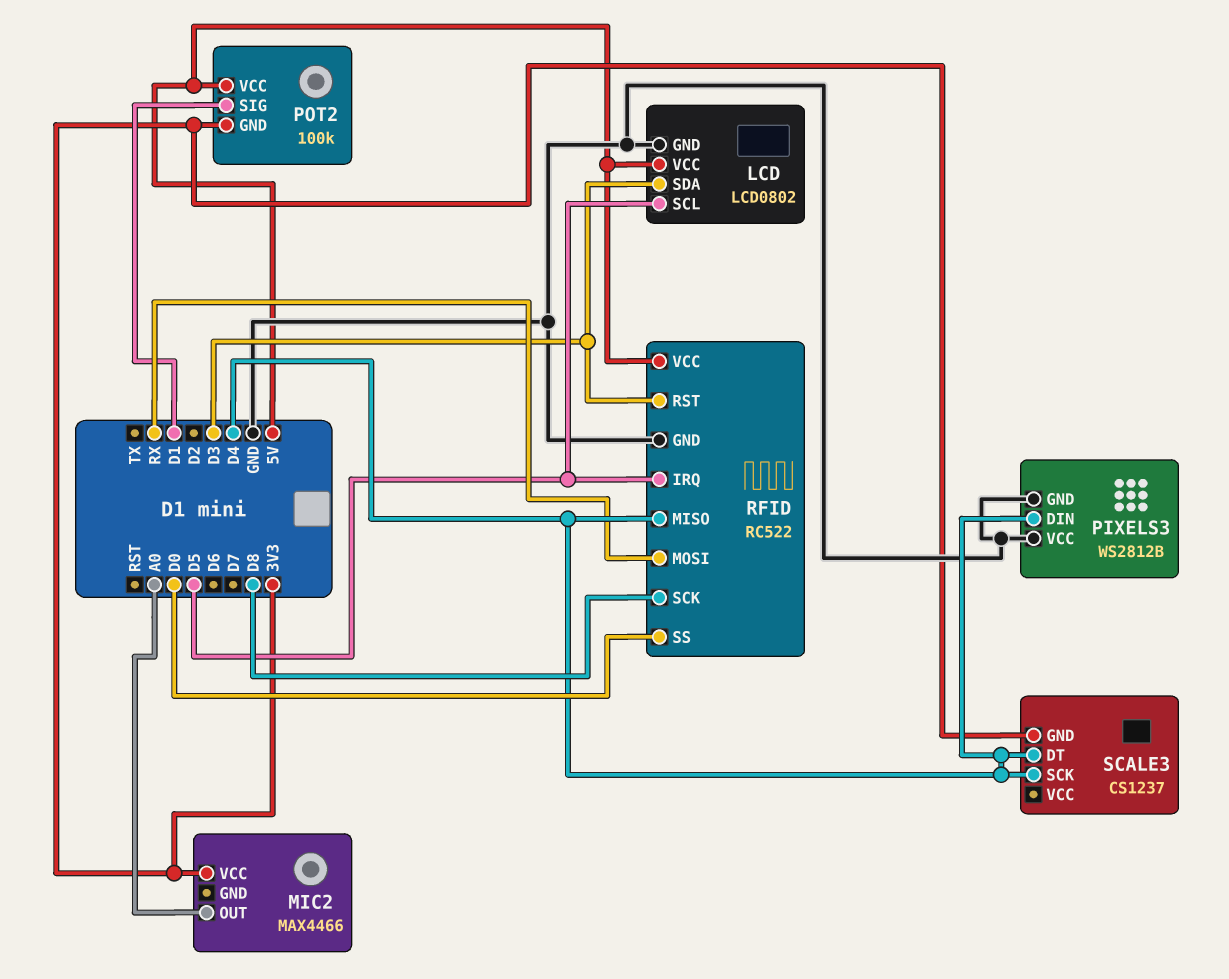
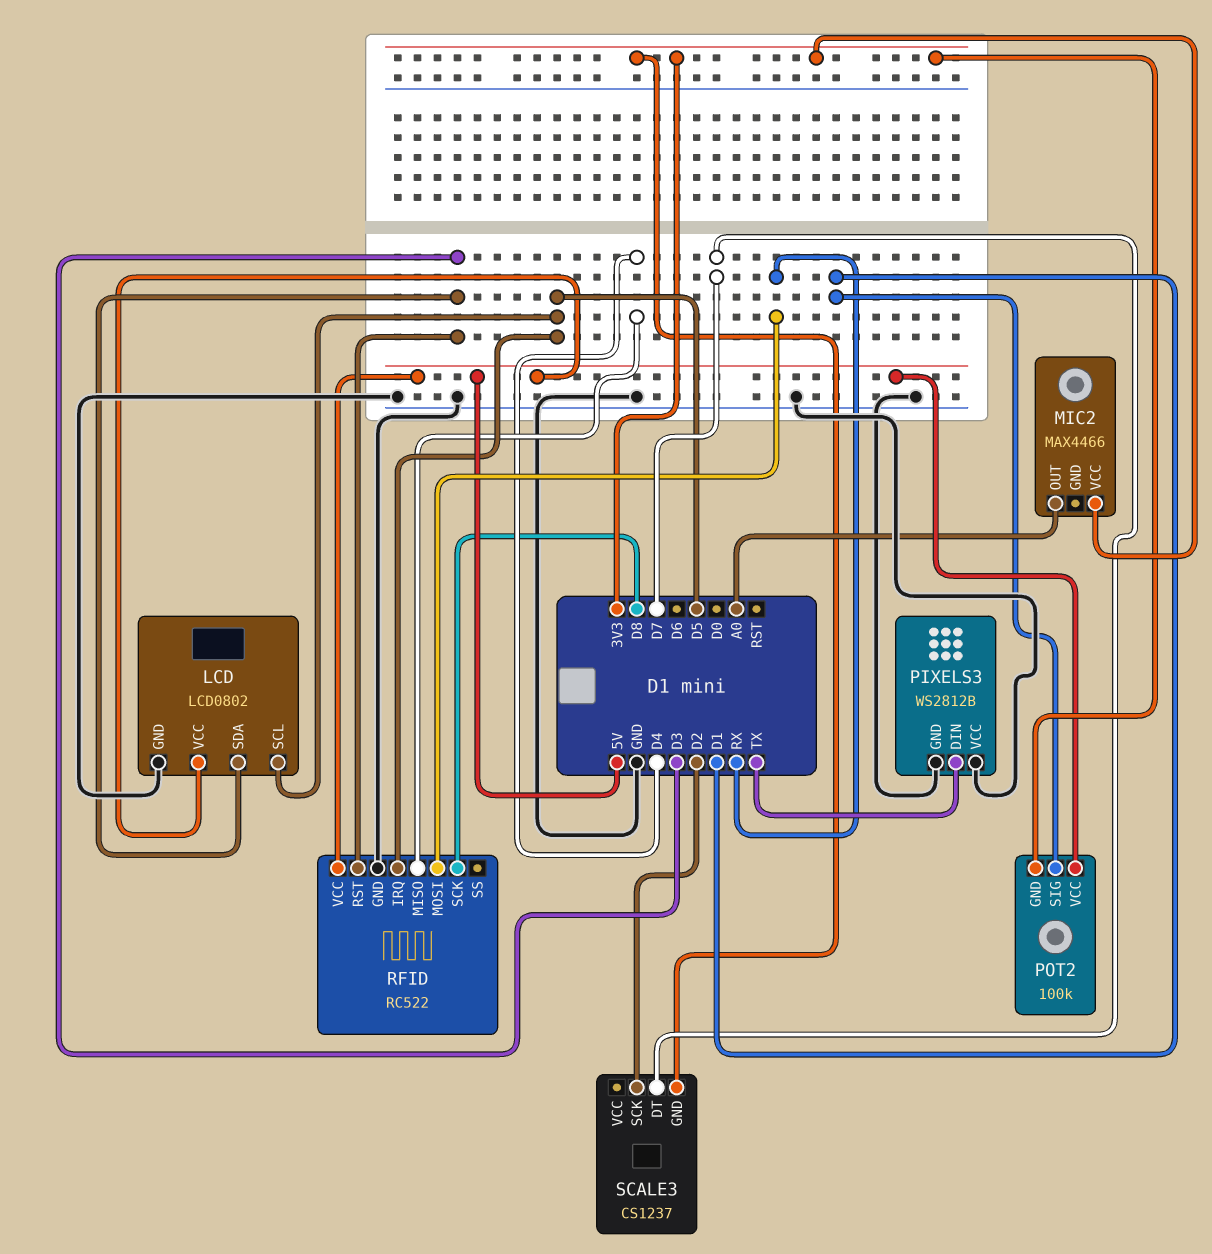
PIXELS3 pin DIN: D4 -> TX
RFID pin SS: D0 -> none
SCALE3 pin DT: D4 -> D7
SCALE3 pin SCK: D4 -> D2

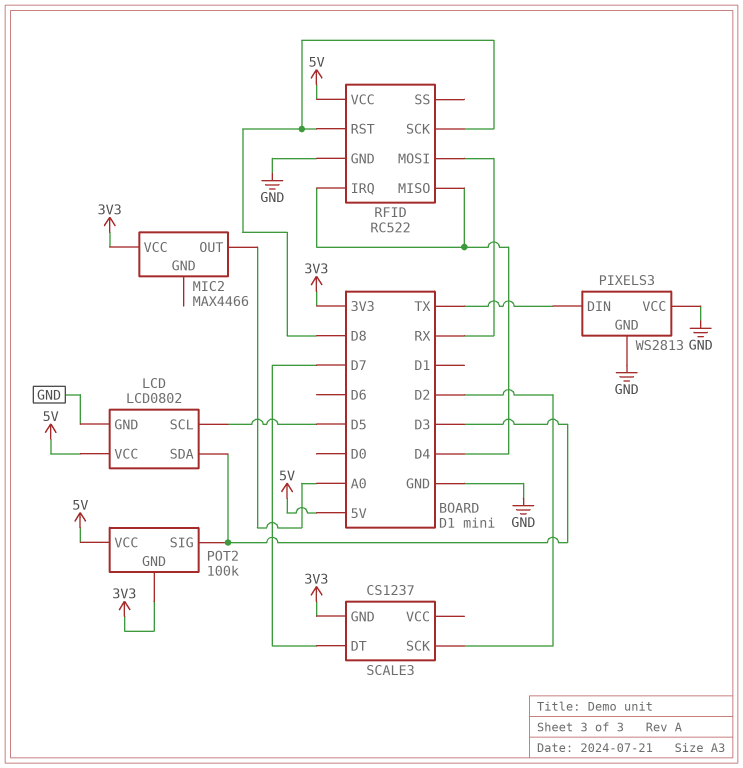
PIXELS3: WS2812B -> WS2813
POT2 pin SIG: D1 -> D3
RFID pin IRQ: D5 -> D4
RFID pin RST: D3 -> D8

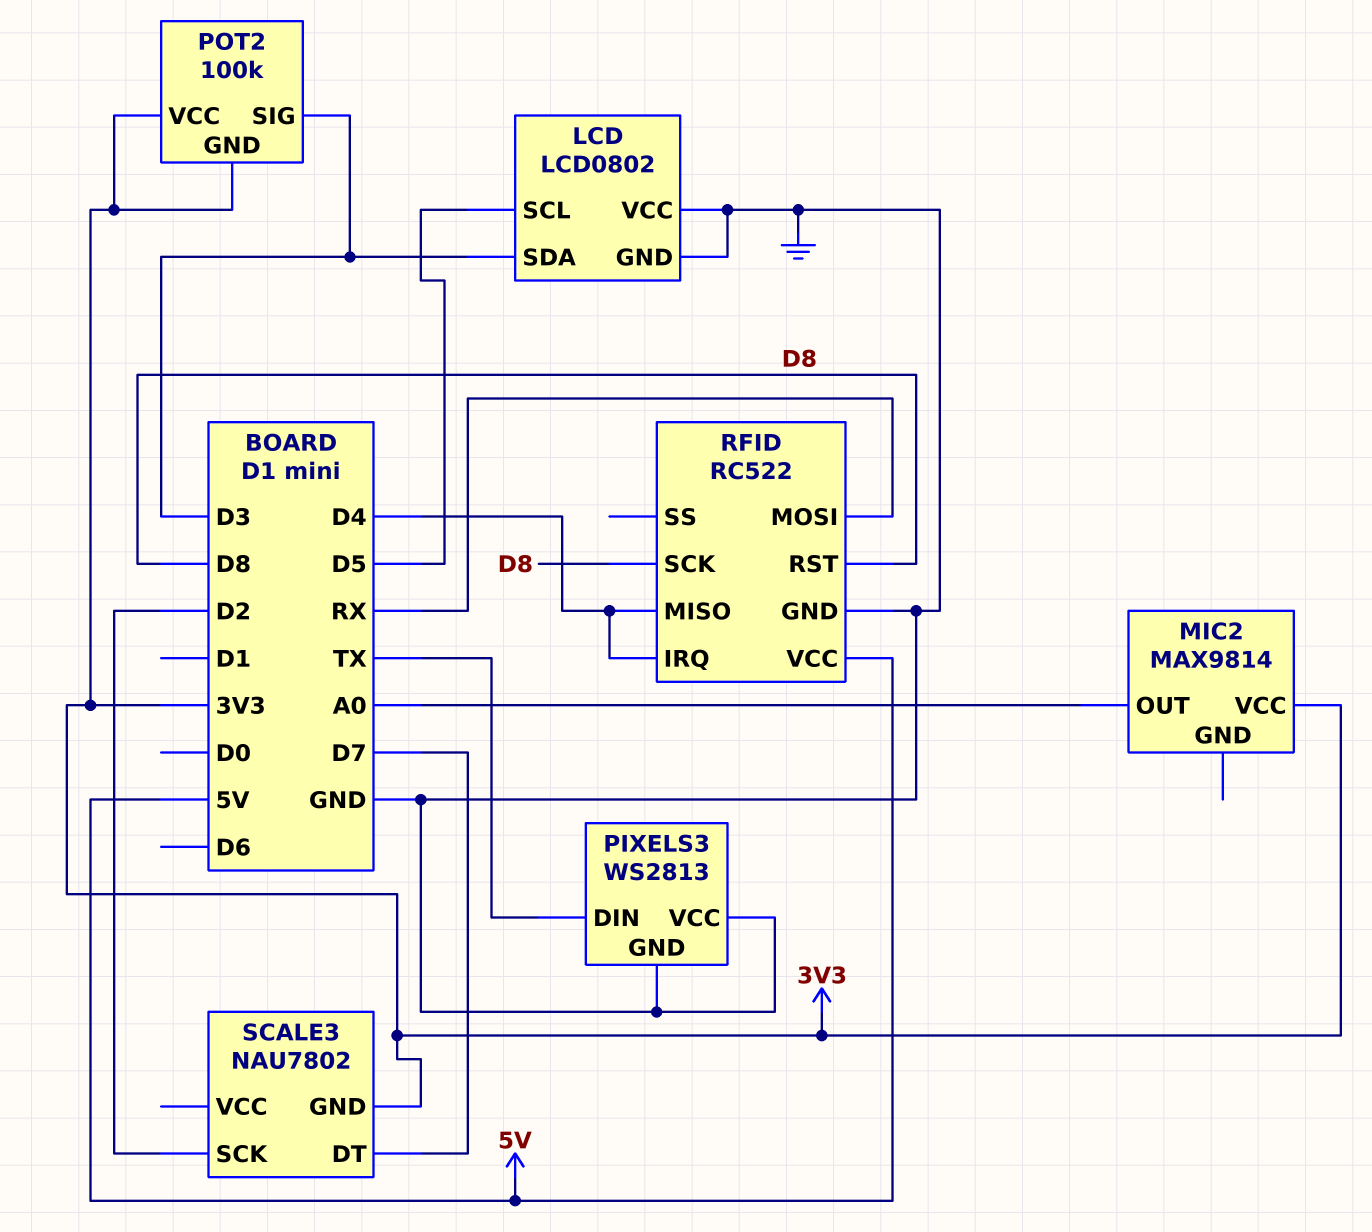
LCD pin VCC: 5V -> GND
MIC2: MAX4466 -> MAX9814
POT2 pin VCC: 5V -> 3V3
SCALE3: CS1237 -> NAU7802

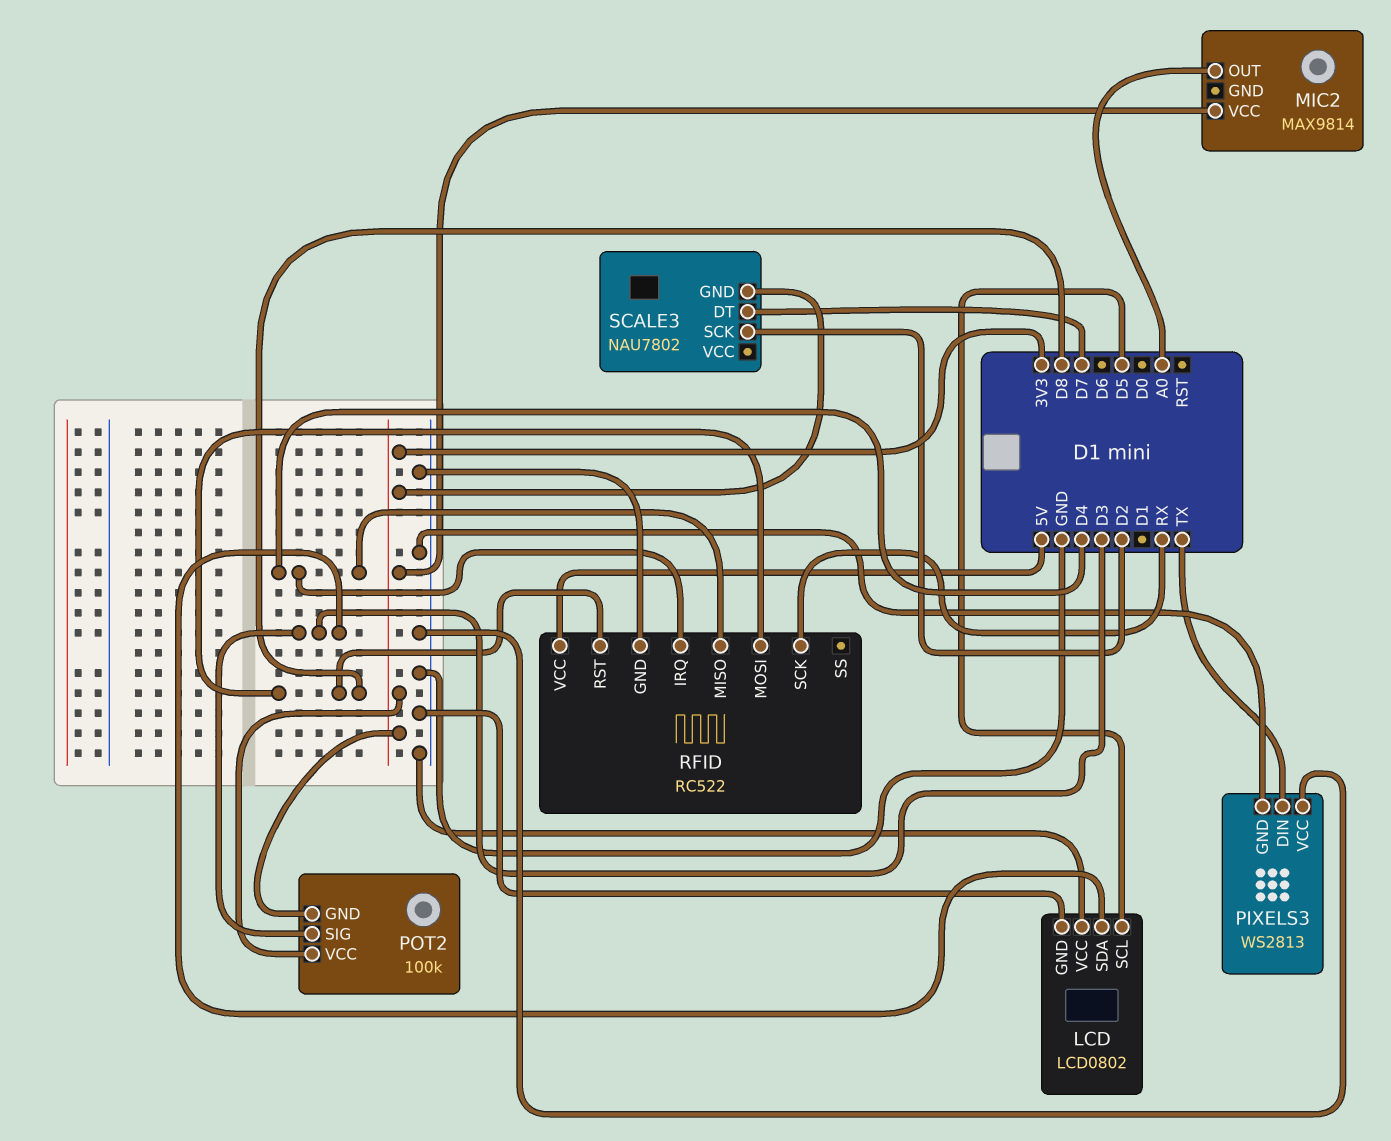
RFID pin MOSI: RX -> D8
RFID pin SCK: D8 -> RX

